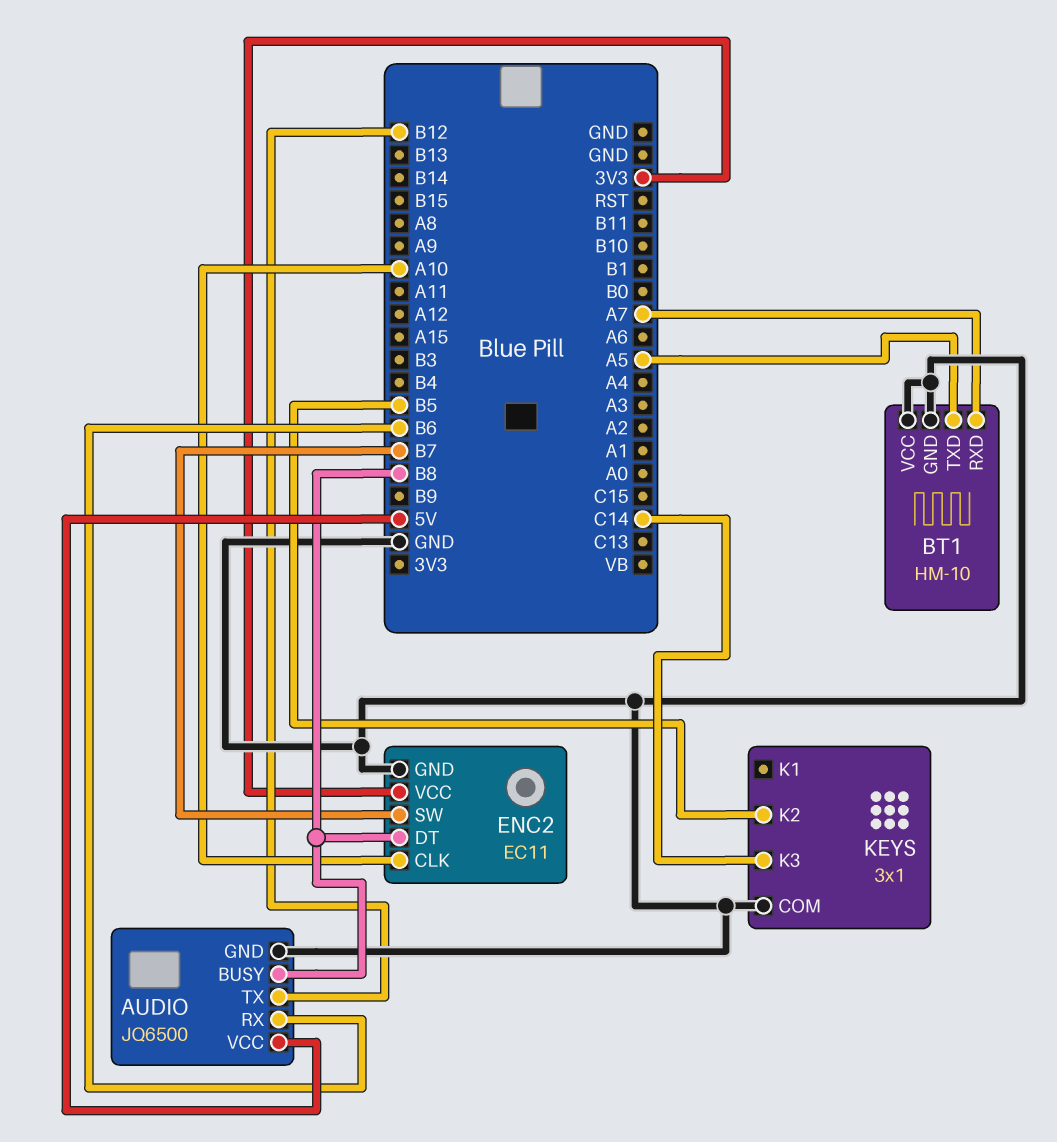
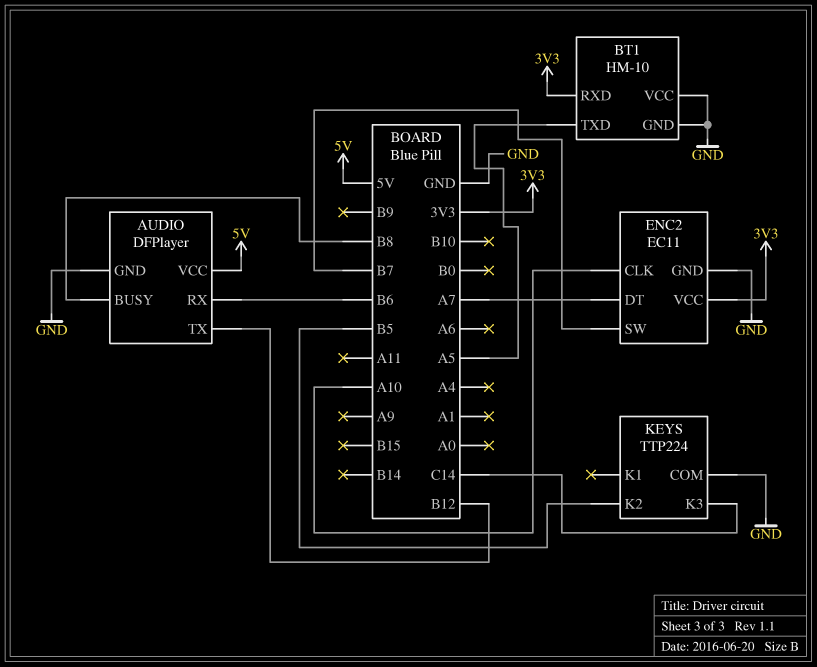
AUDIO: JQ6500 -> DFPlayer
BT1 pin RXD: A7 -> 3V3
ENC2 pin DT: B8 -> A7
KEYS: 3x1 -> TTP224

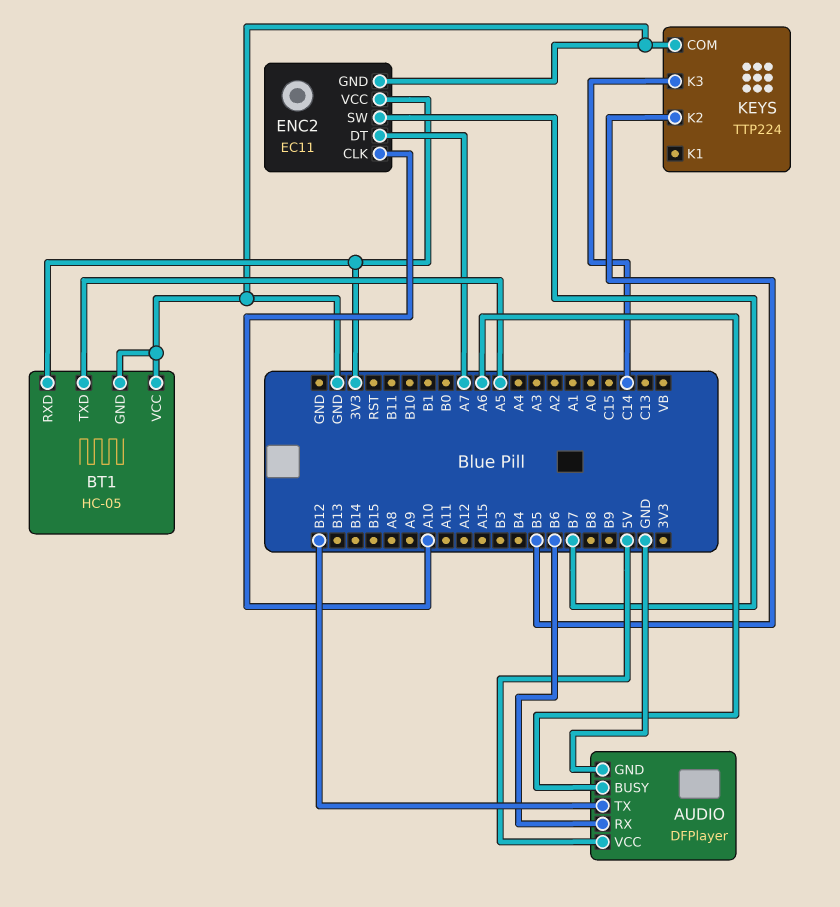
AUDIO pin BUSY: B8 -> A6
BT1: HM-10 -> HC-05

